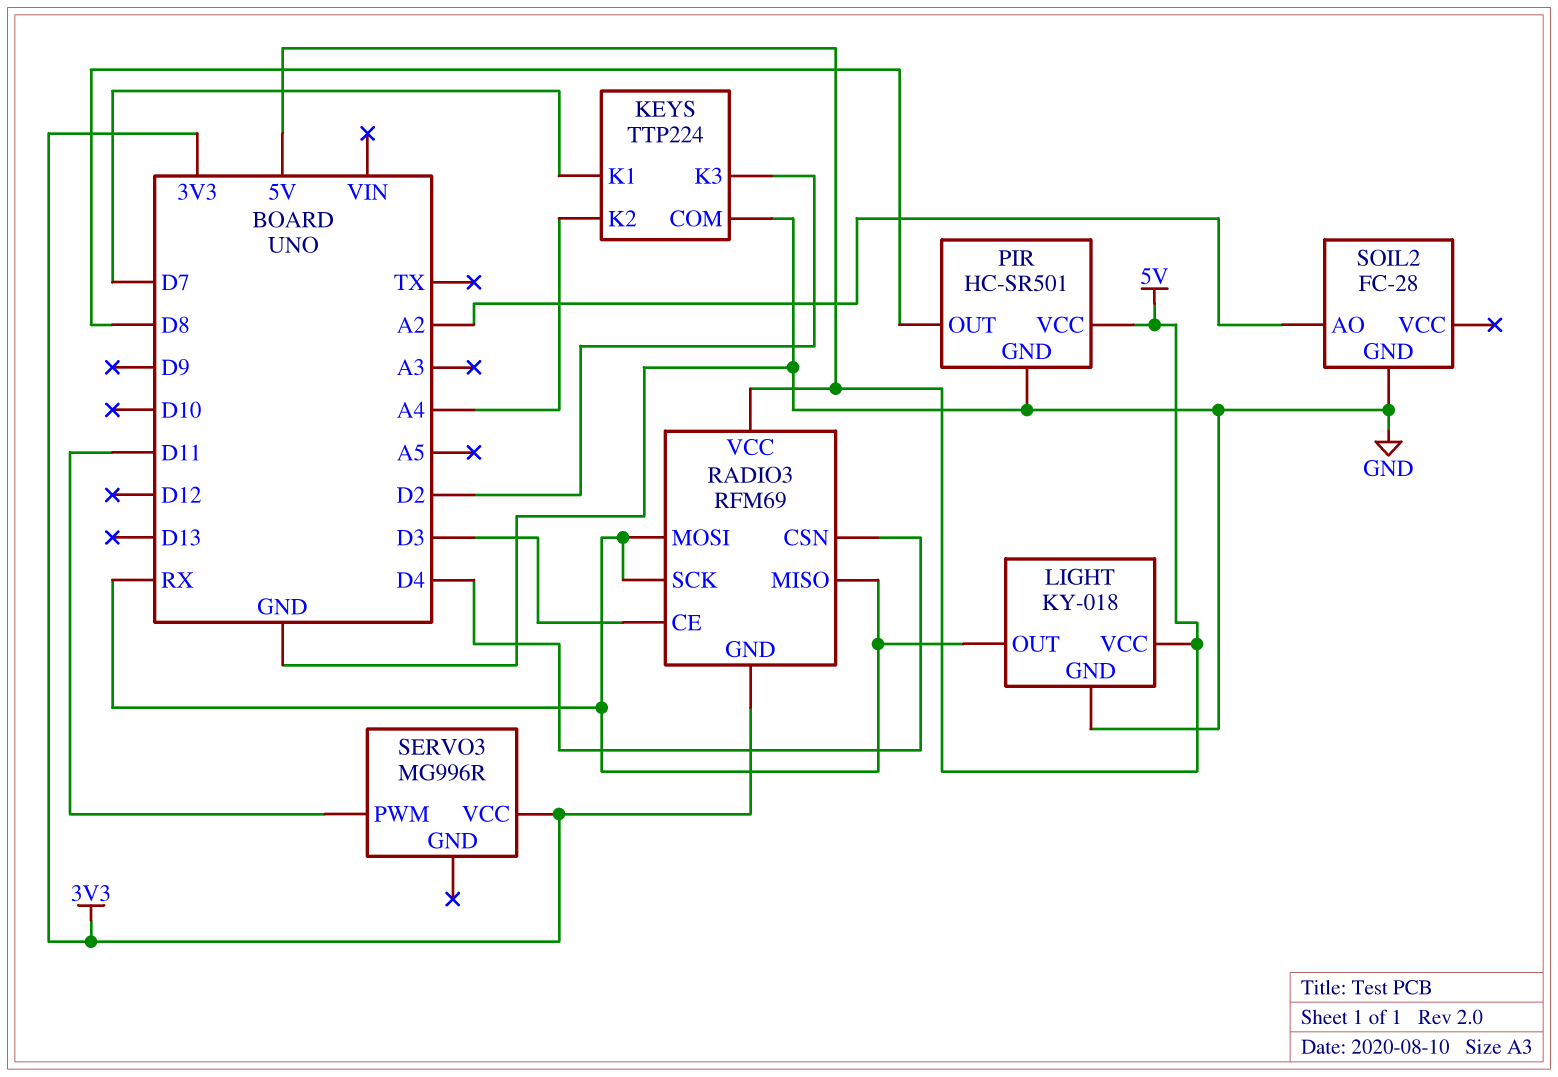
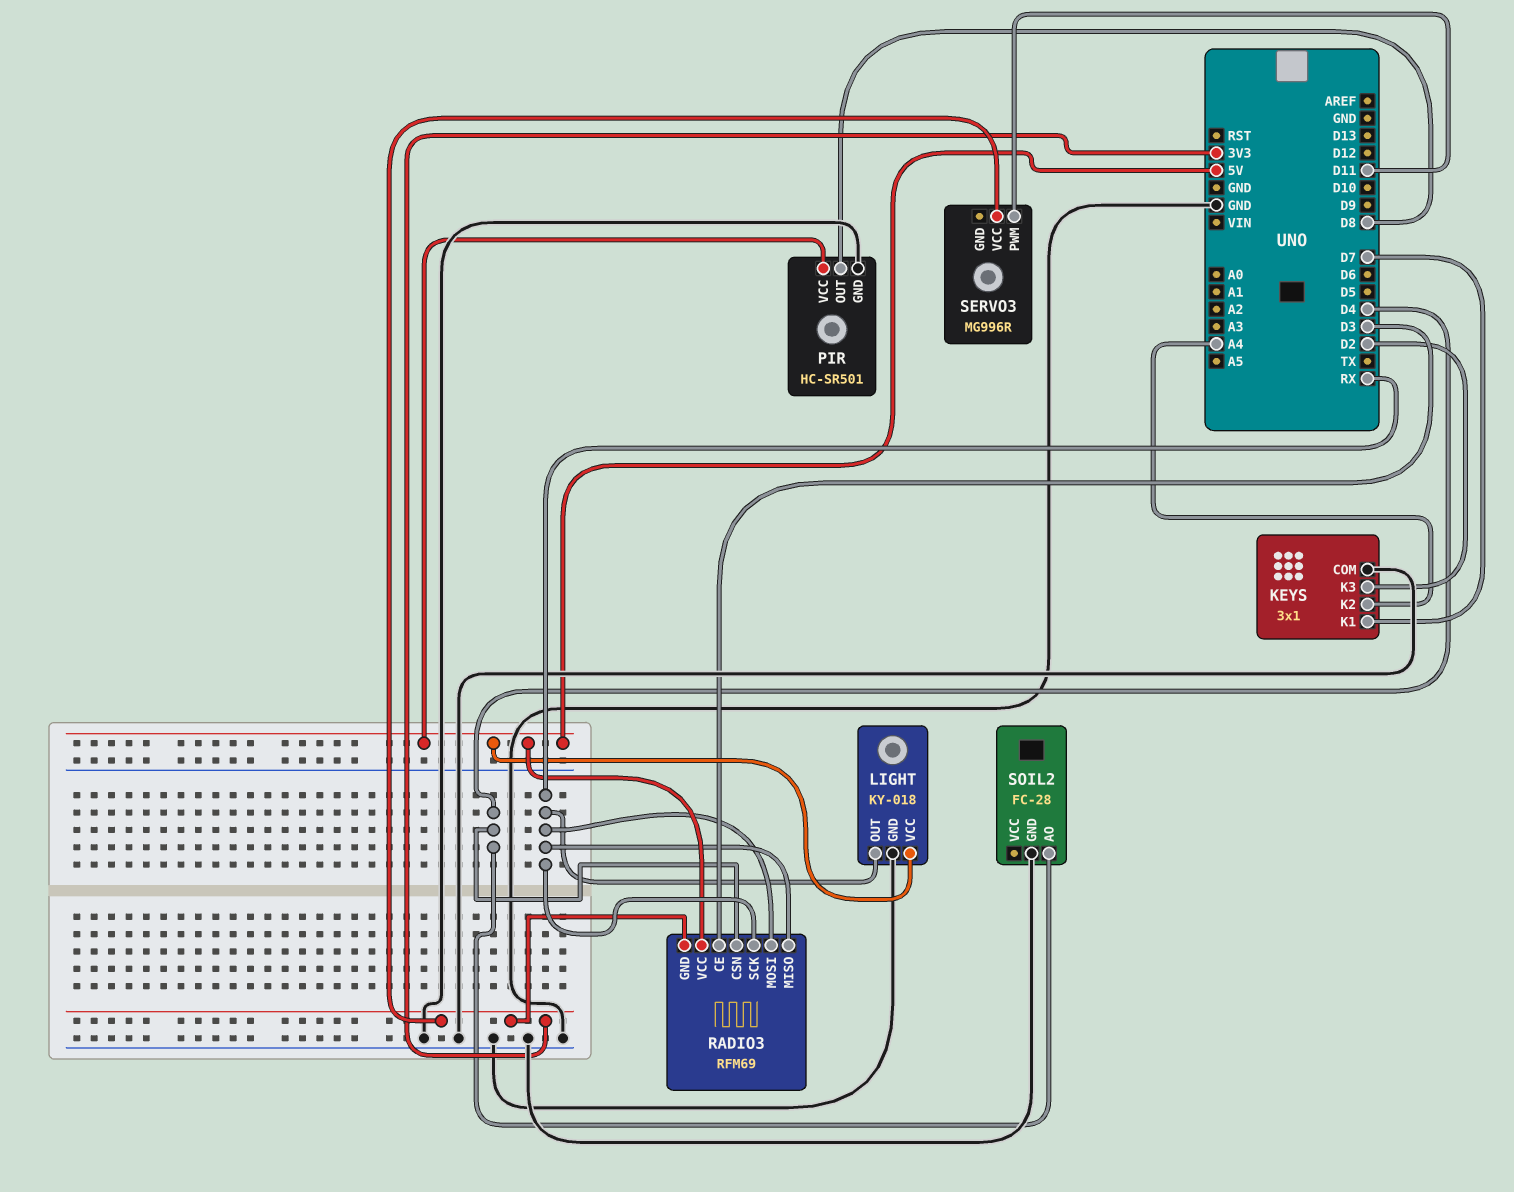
KEYS: TTP224 -> 3x1
SOIL2 pin AO: A2 -> D4

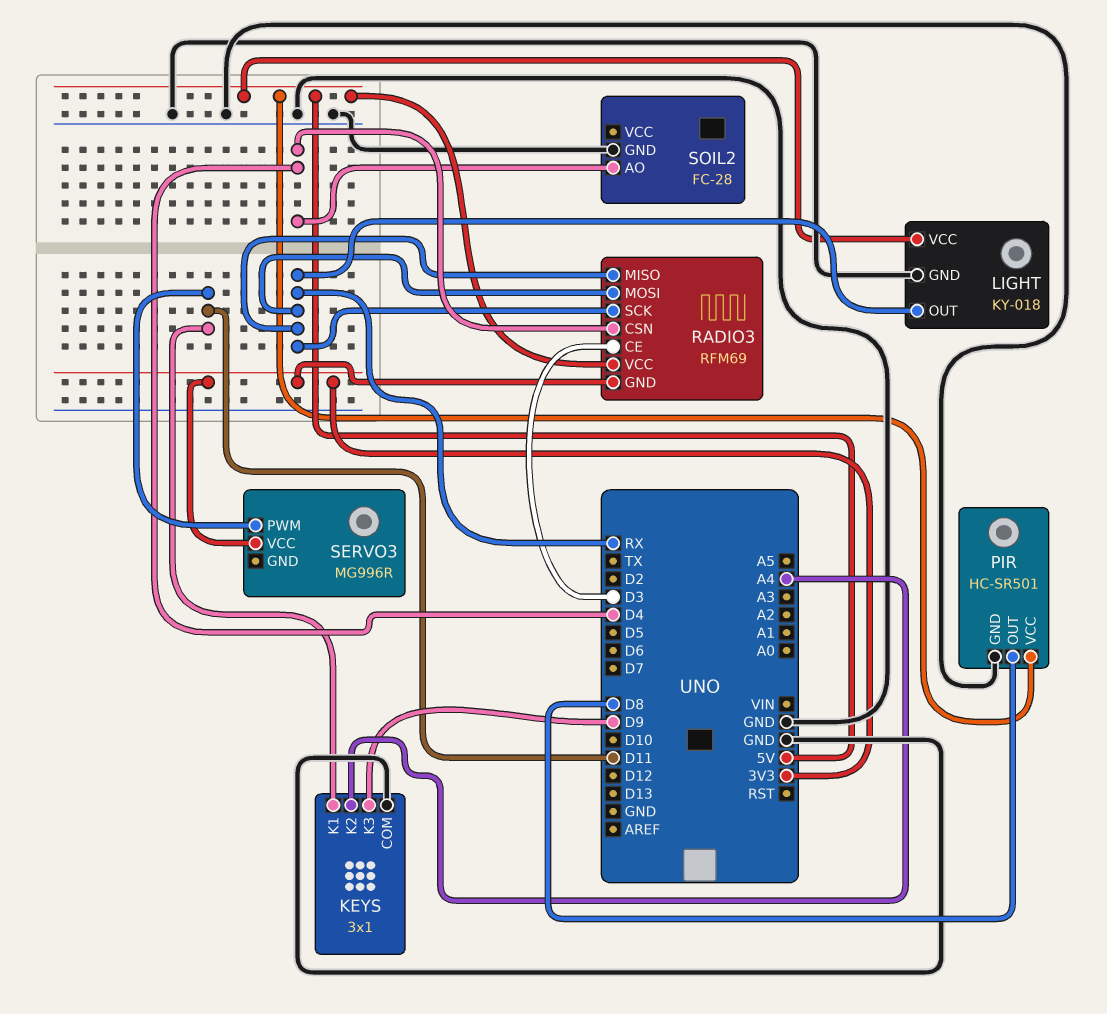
KEYS pin K1: D7 -> D11
KEYS pin K3: D2 -> D9

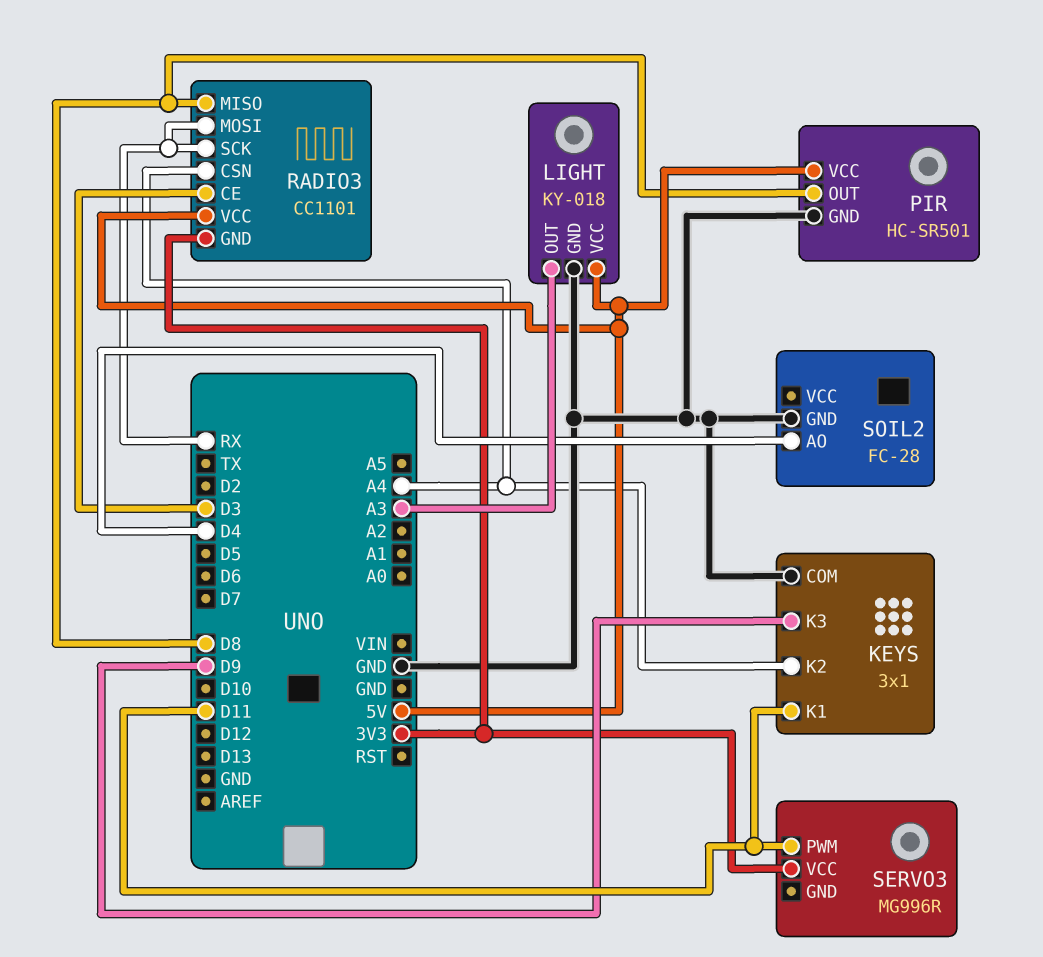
LIGHT pin OUT: RX -> A3
RADIO3: RFM69 -> CC1101
RADIO3 pin CSN: D4 -> A4
RADIO3 pin MISO: RX -> D8

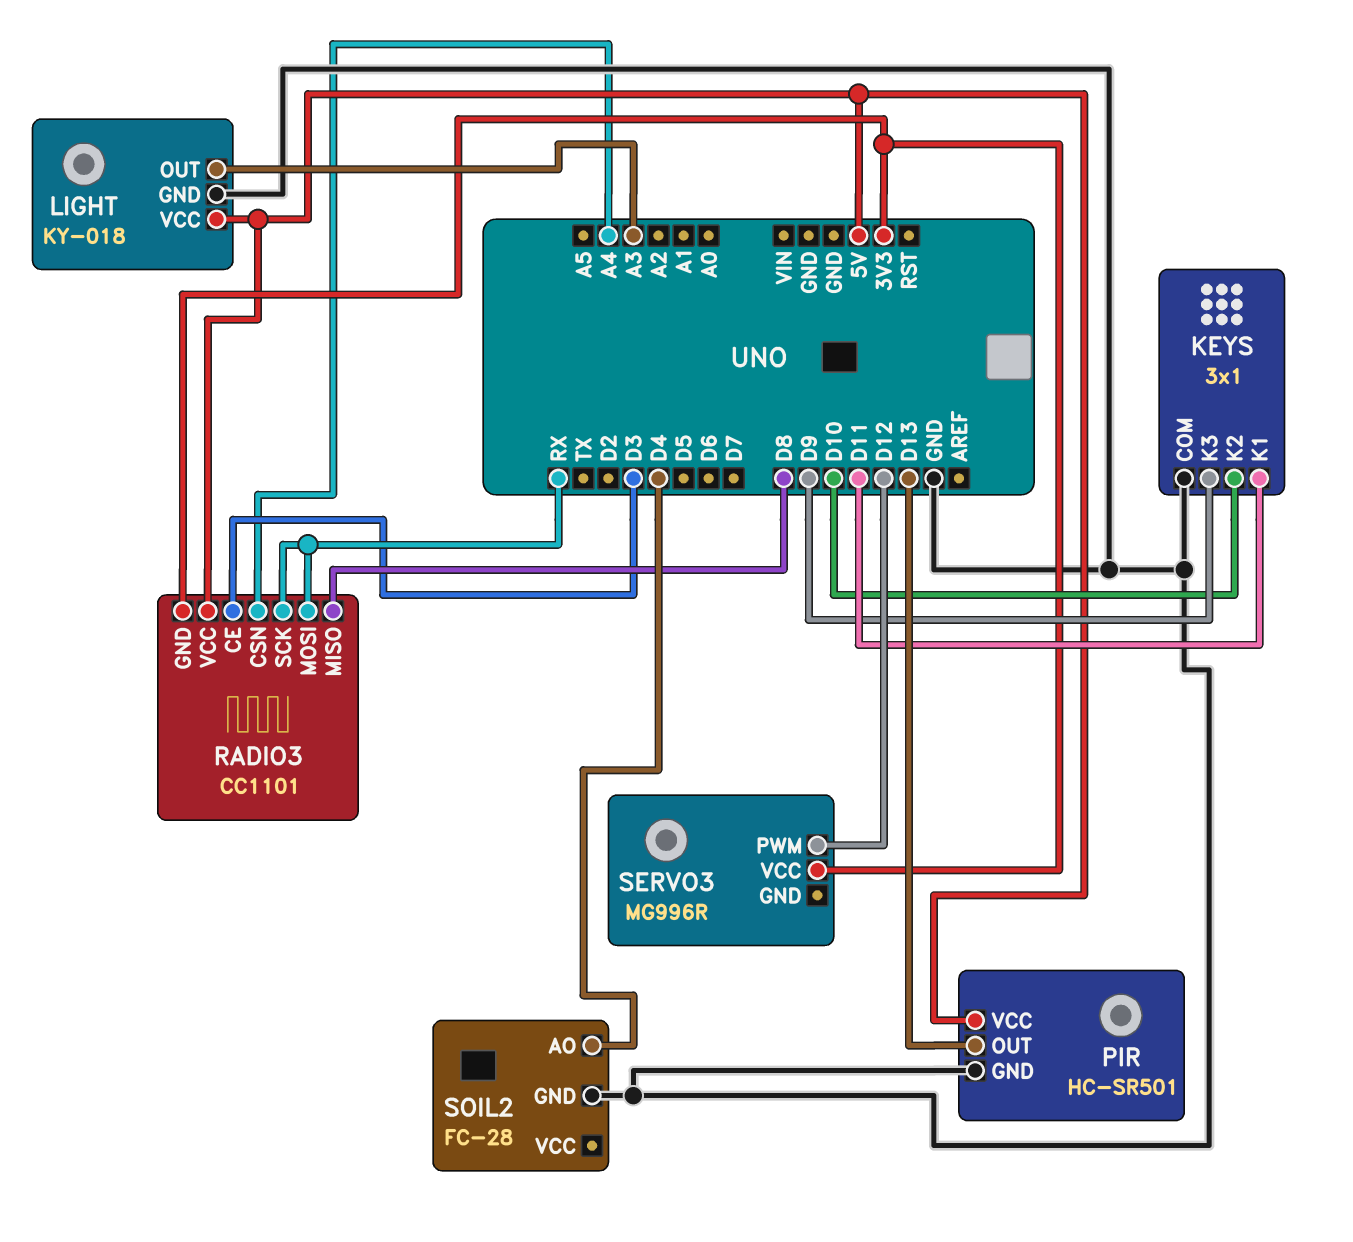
KEYS pin K2: A4 -> D10
PIR pin OUT: D8 -> D13
SERVO3 pin PWM: D11 -> D12

